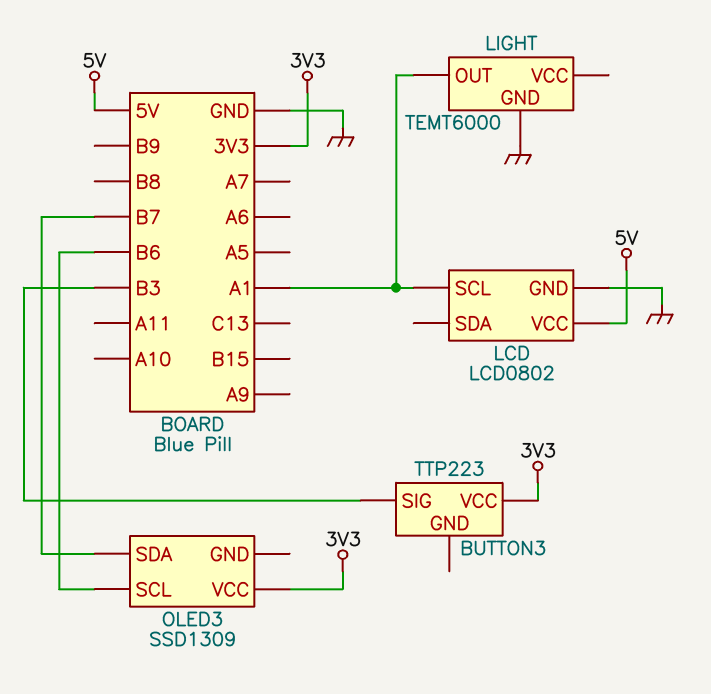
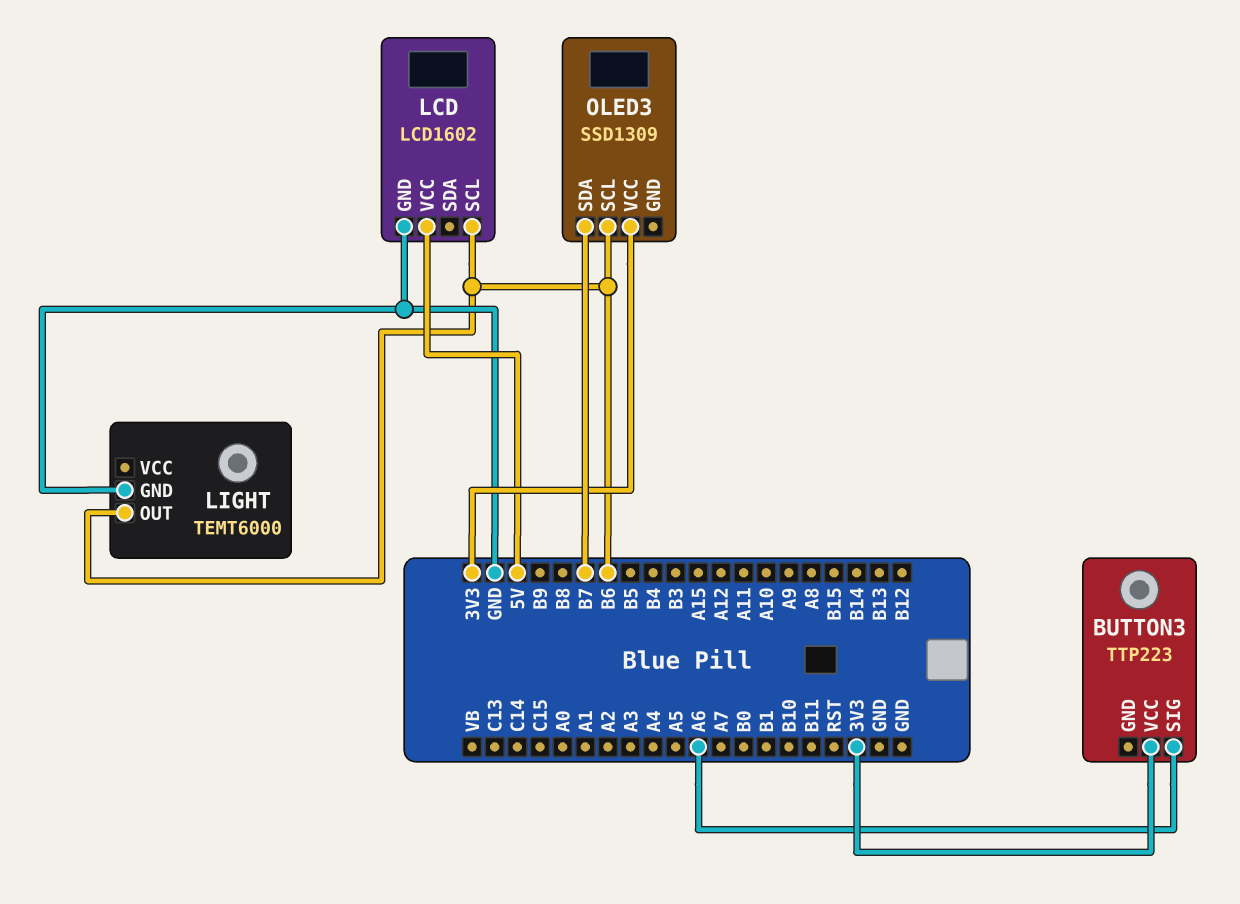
BUTTON3 pin SIG: B3 -> A6
LCD: LCD0802 -> LCD1602
LCD pin SCL: A1 -> B6
LIGHT pin OUT: A1 -> B6

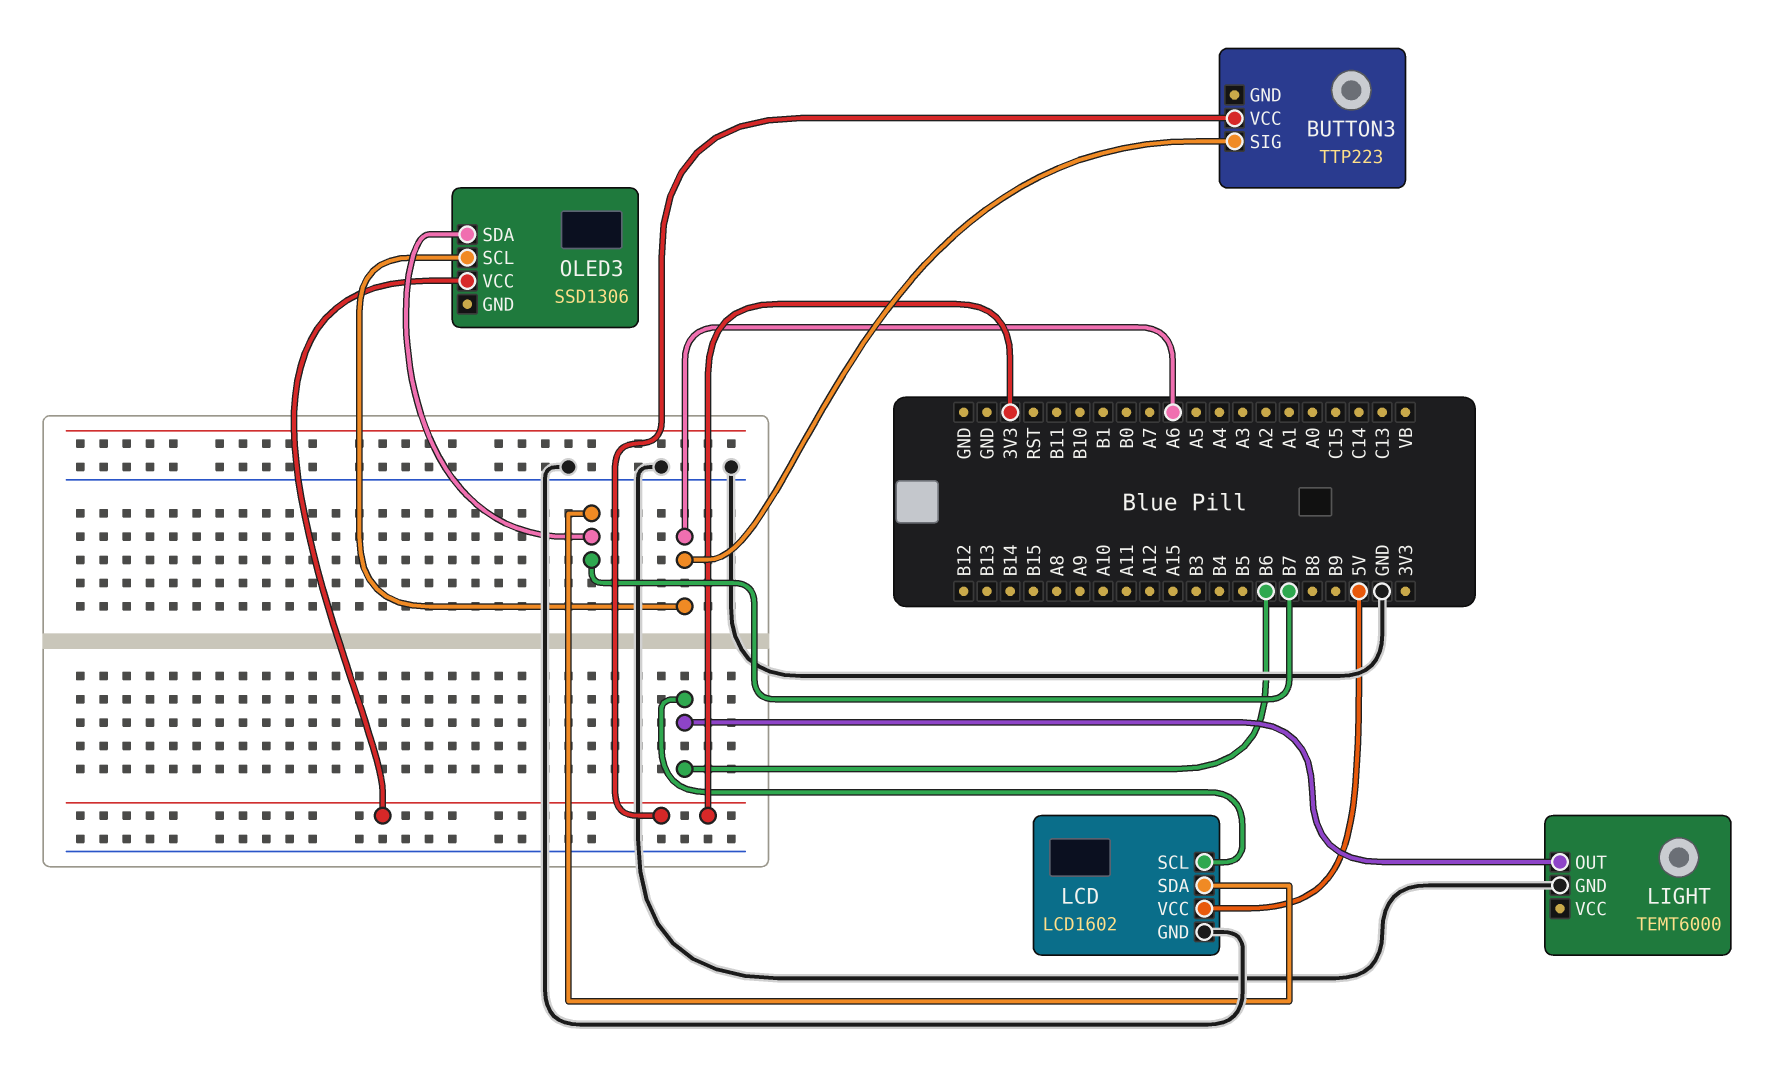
LCD pin SDA: none -> B7
OLED3: SSD1309 -> SSD1306
OLED3 pin SCL: B6 -> A6

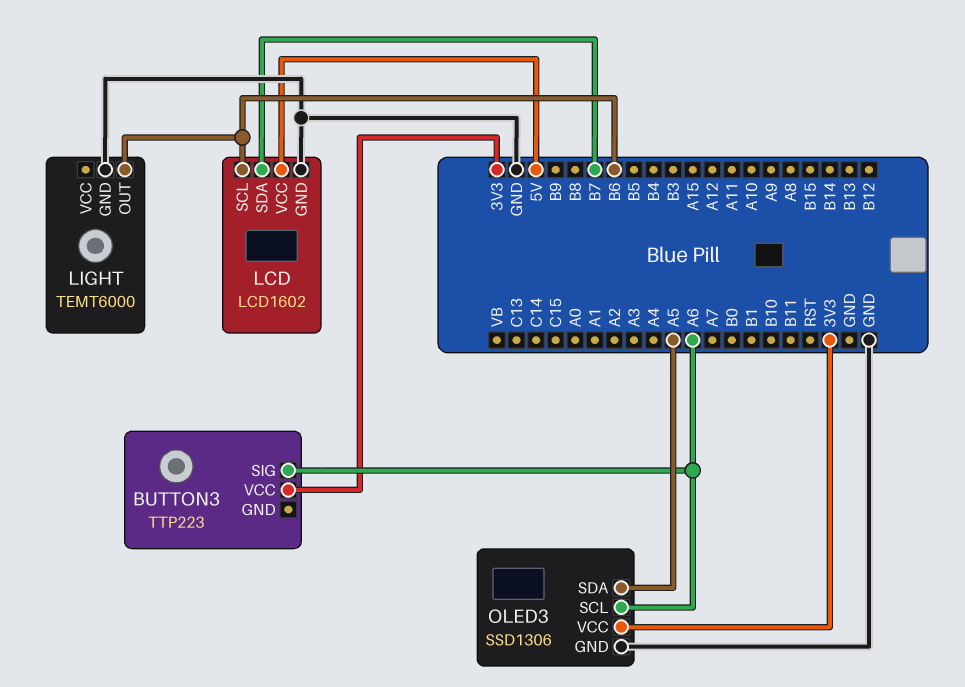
OLED3 pin GND: none -> GND
OLED3 pin SDA: B7 -> A5

